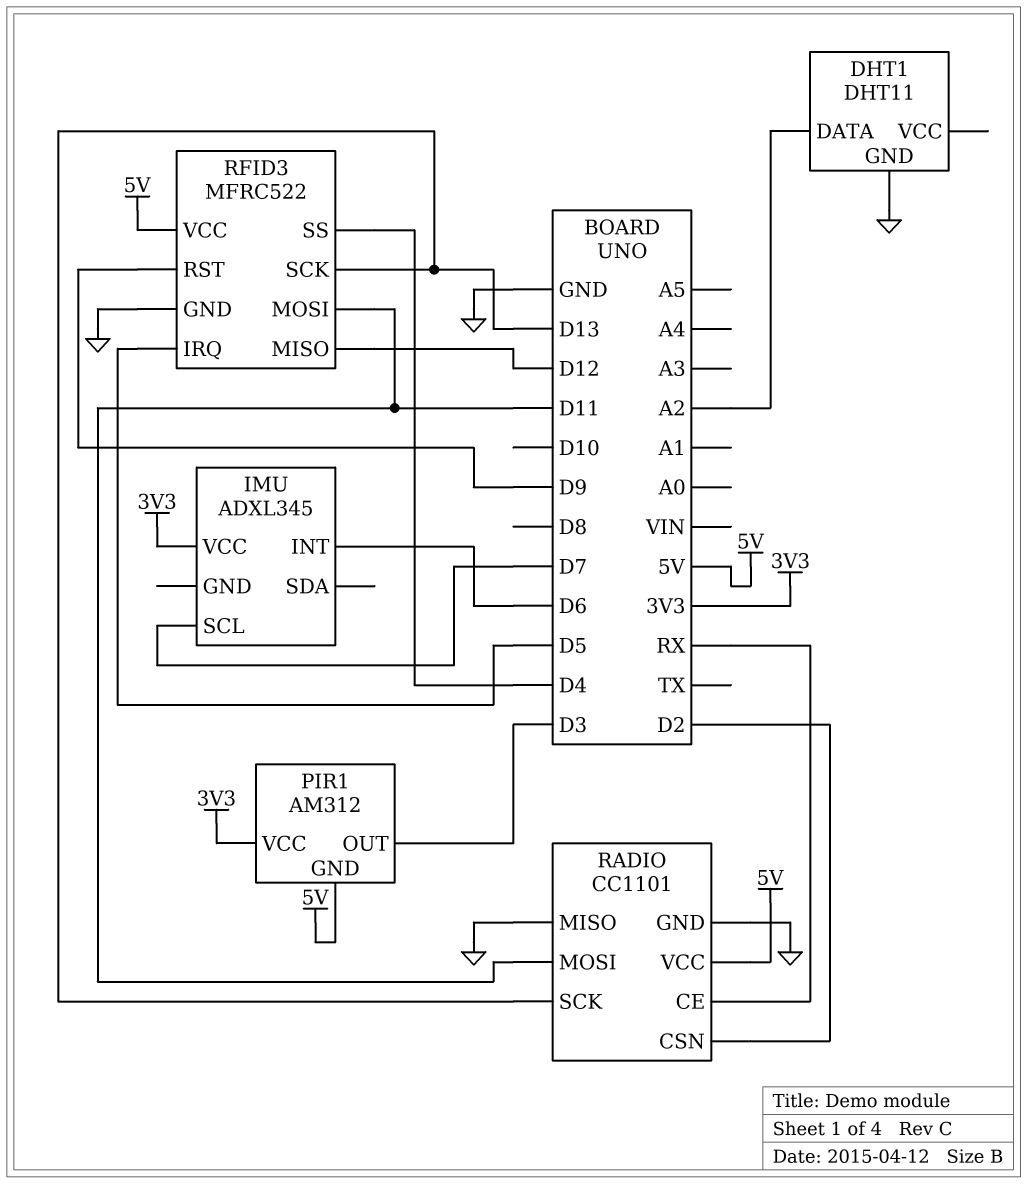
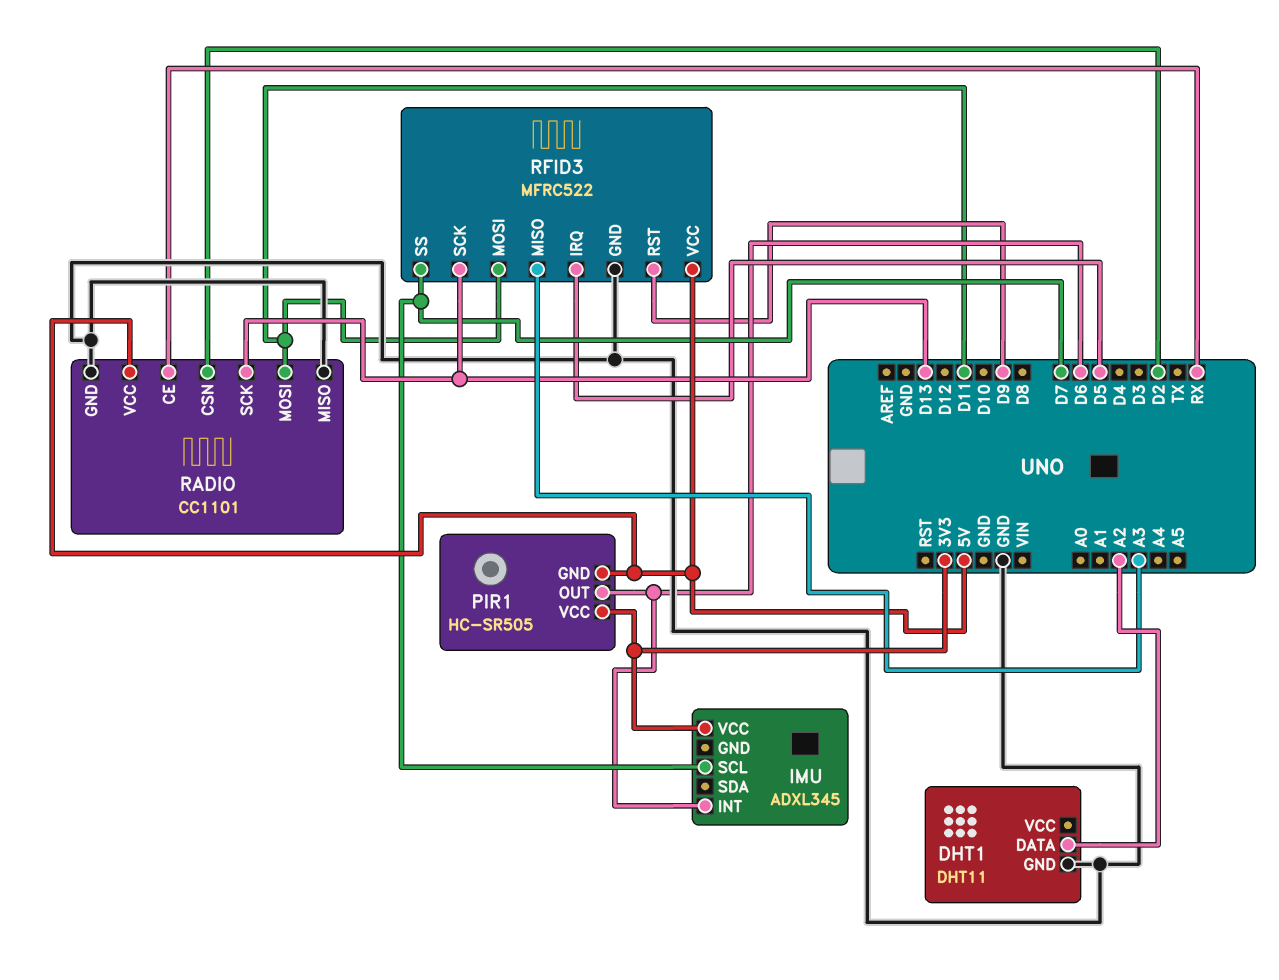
PIR1: AM312 -> HC-SR505
PIR1 pin OUT: D3 -> D6
RFID3 pin MISO: D12 -> A3
RFID3 pin SS: D4 -> D7

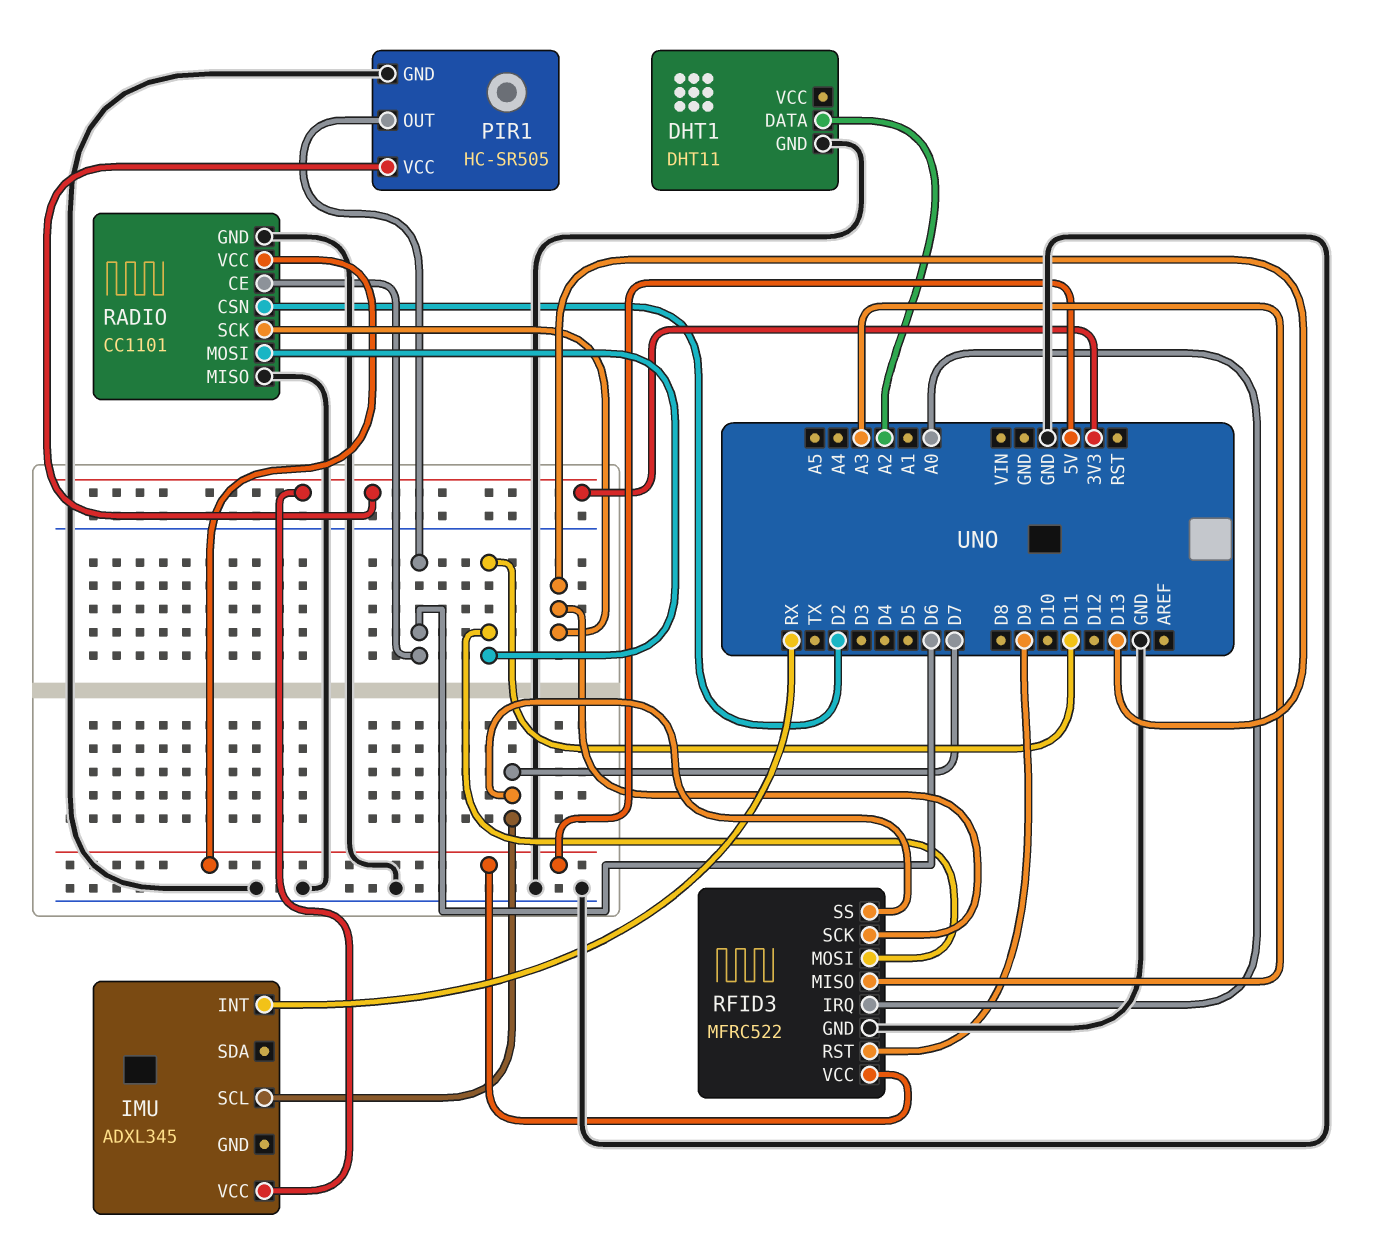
IMU pin INT: D6 -> RX
PIR1 pin GND: 5V -> GND
RADIO pin CE: RX -> D6
RFID3 pin IRQ: D5 -> A0

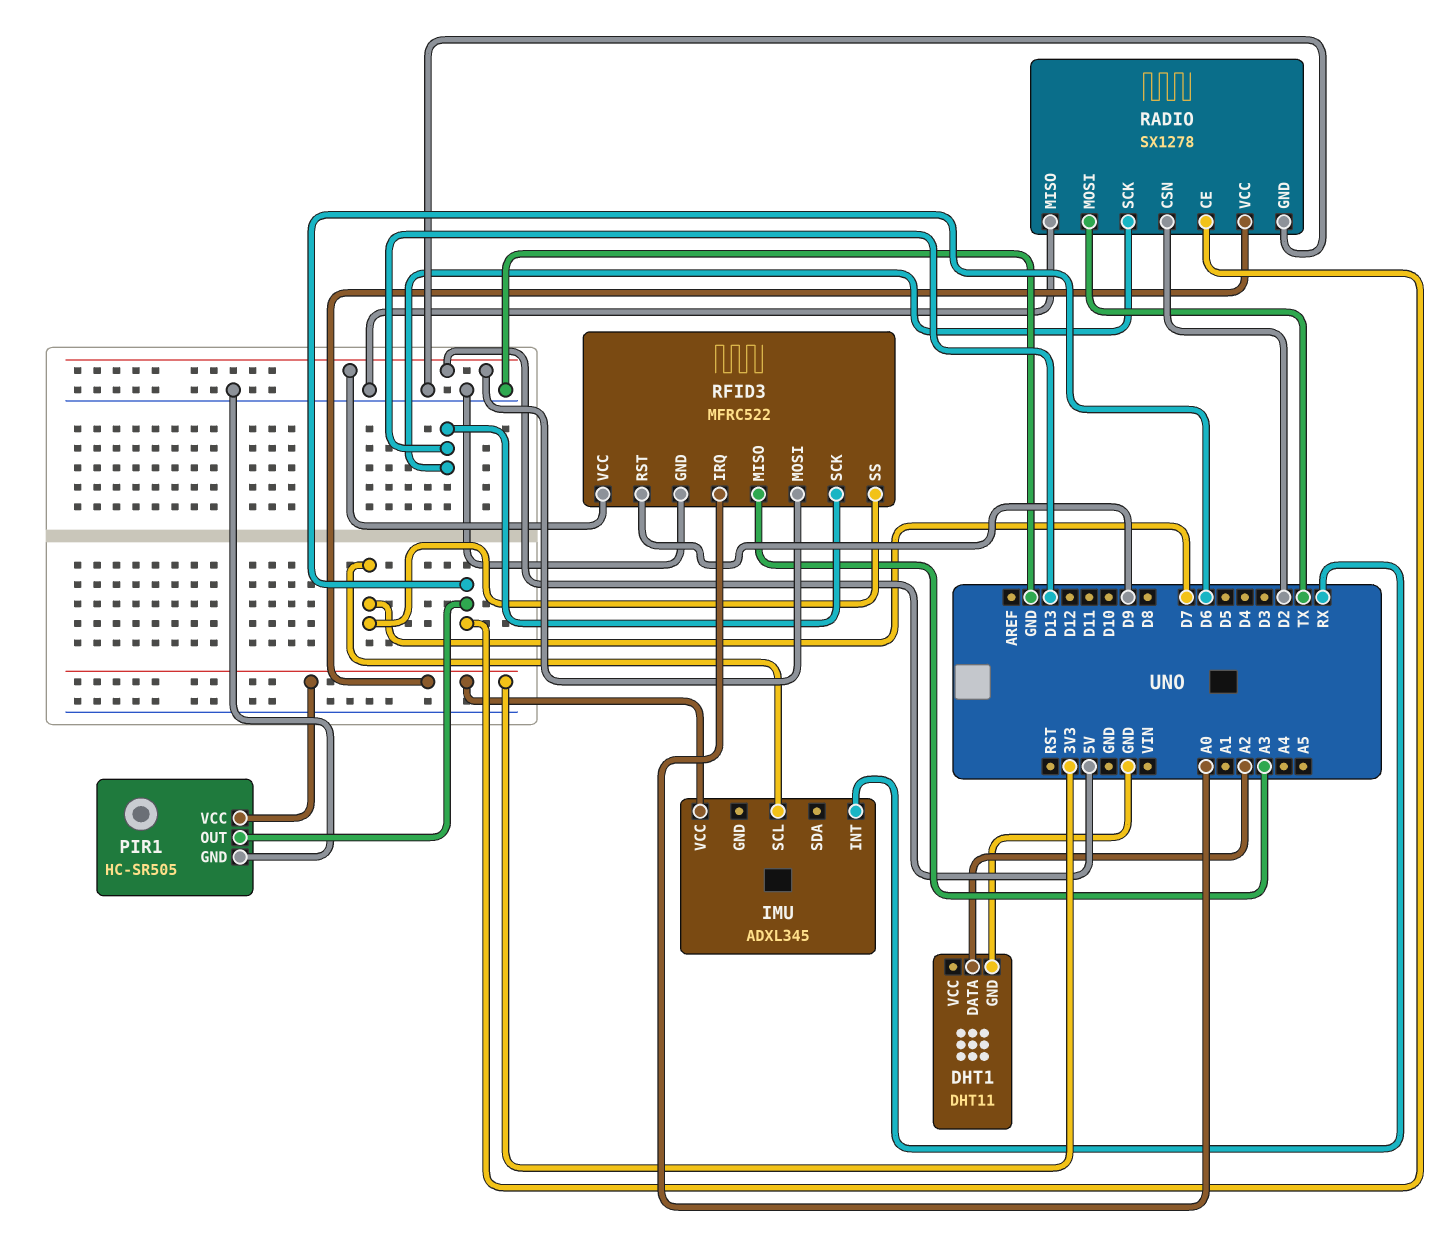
RADIO: CC1101 -> SX1278
RADIO pin MOSI: D11 -> TX
RADIO pin VCC: 5V -> 3V3
RFID3 pin MOSI: D11 -> 5V

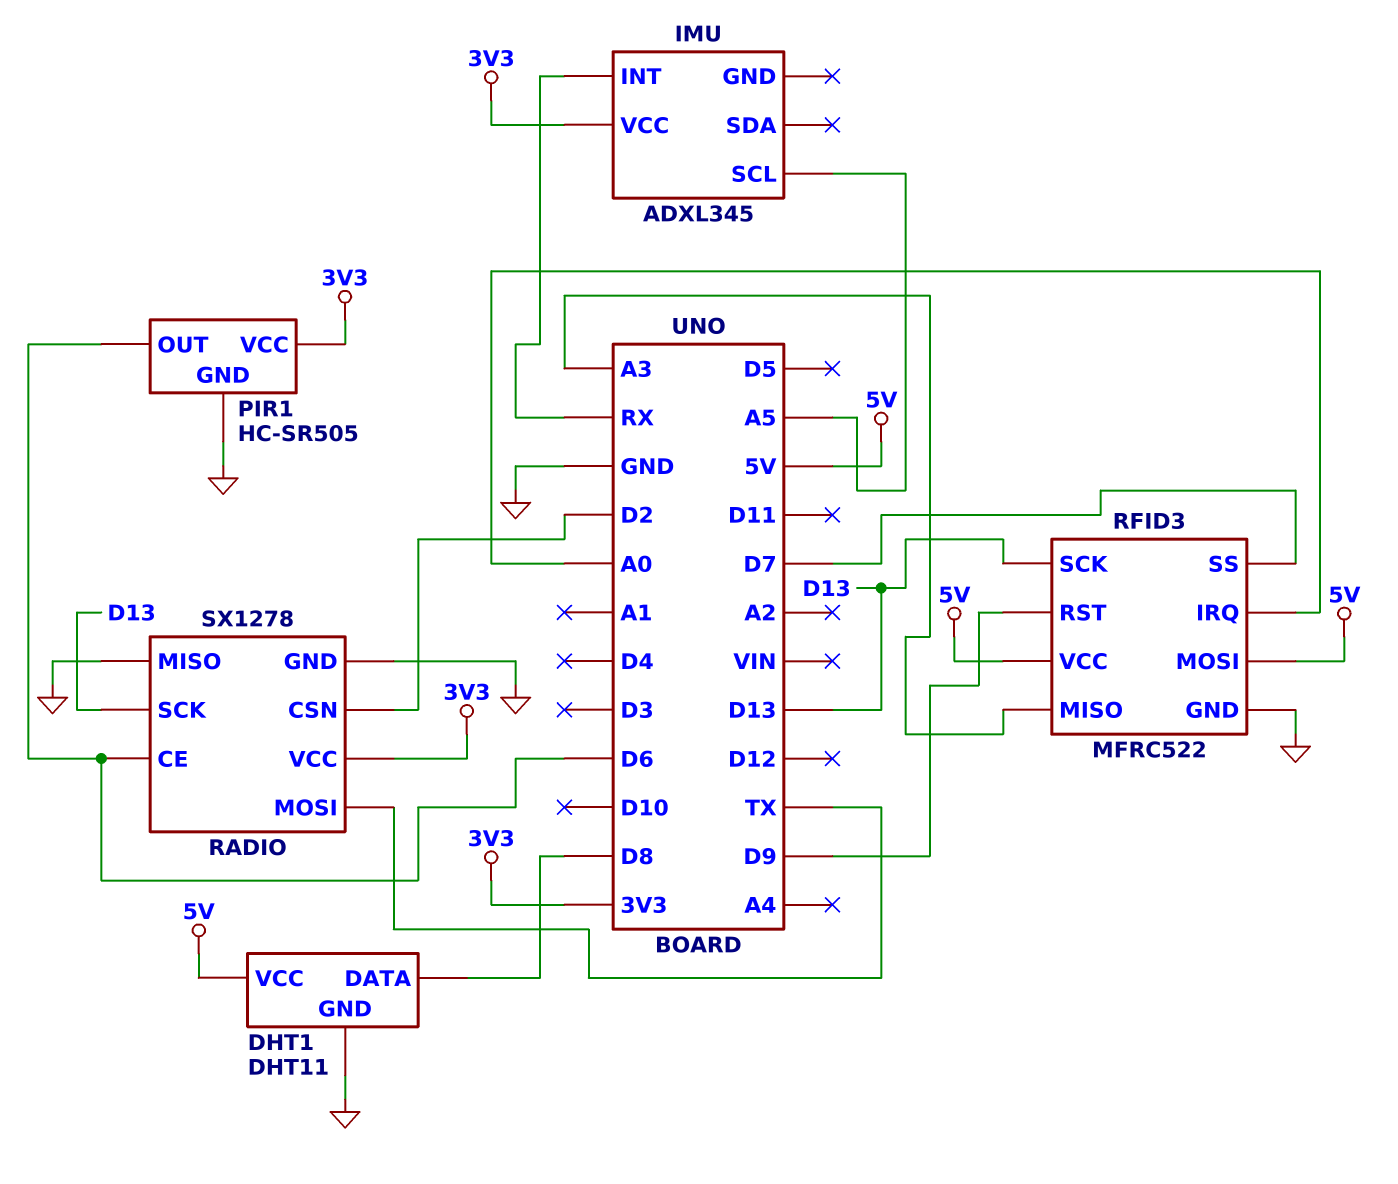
DHT1 pin DATA: A2 -> D8
DHT1 pin VCC: none -> 5V
IMU pin SCL: D7 -> A5

